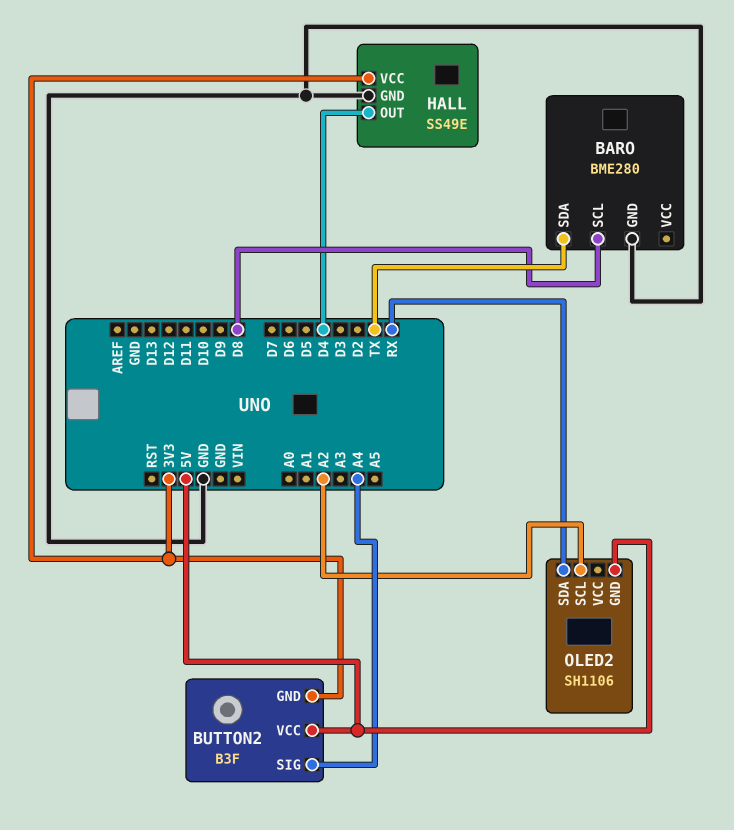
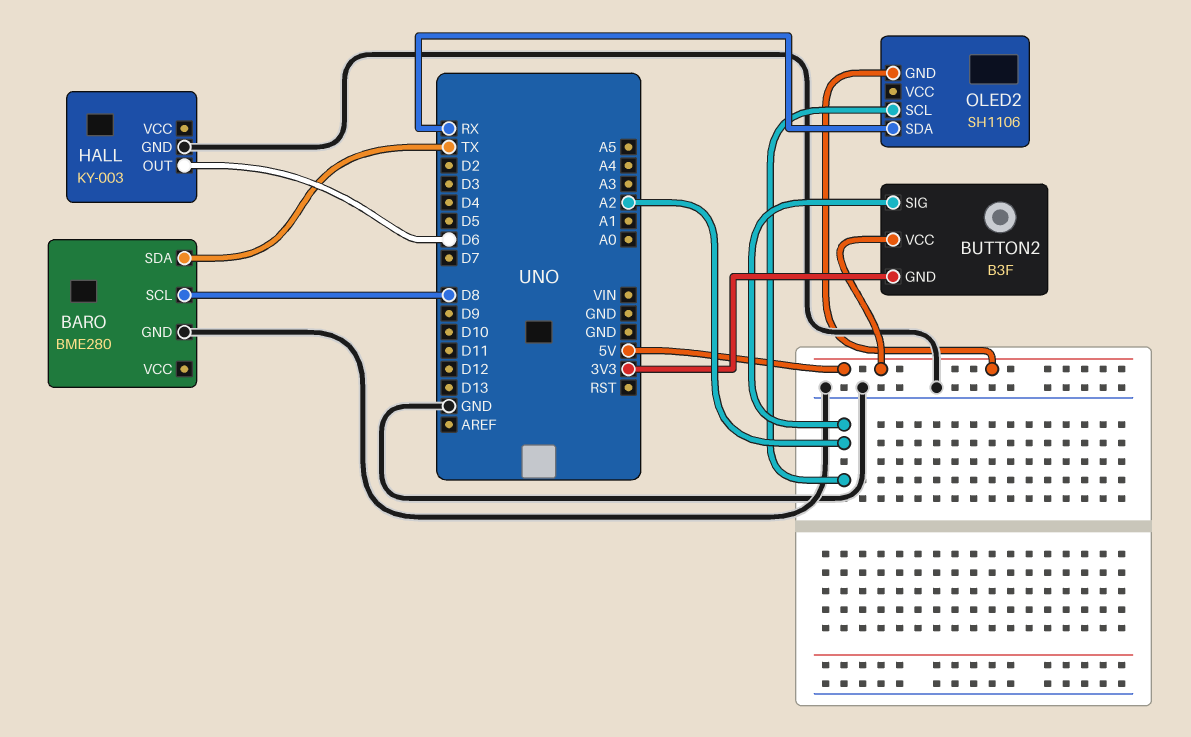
BUTTON2 pin SIG: A4 -> A2
HALL: SS49E -> KY-003
HALL pin OUT: D4 -> D6
HALL pin VCC: 3V3 -> none

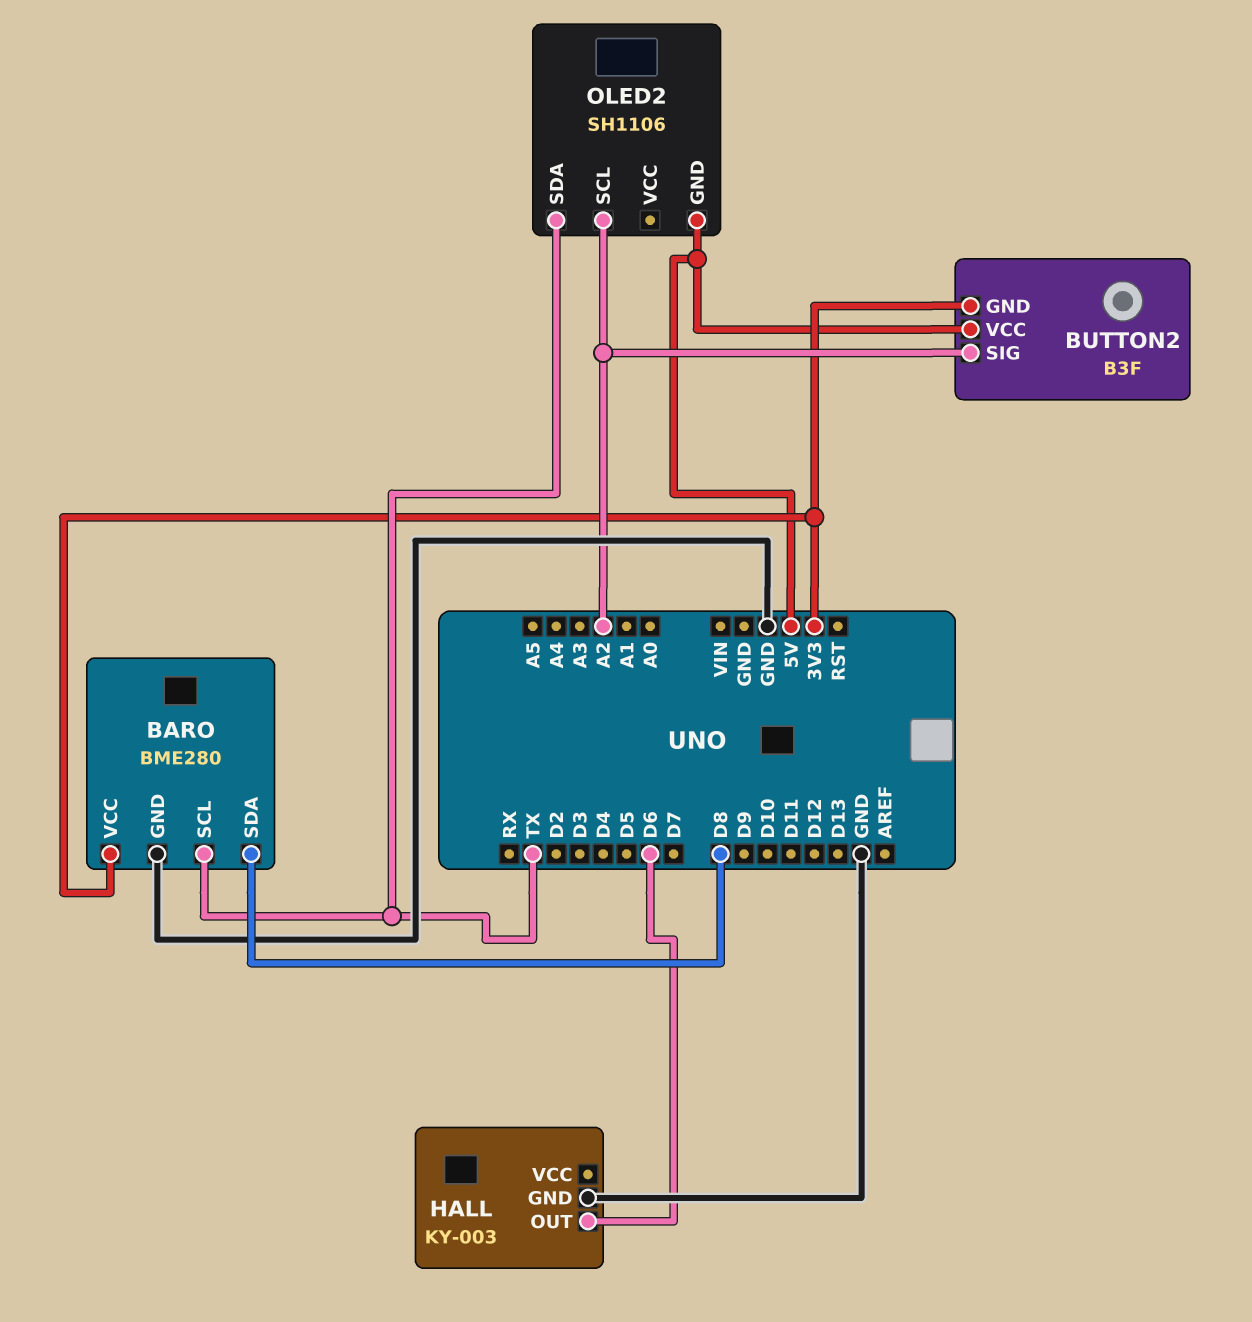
BARO pin SCL: D8 -> TX
BARO pin SDA: TX -> D8
BARO pin VCC: none -> 3V3
OLED2 pin SDA: RX -> TX

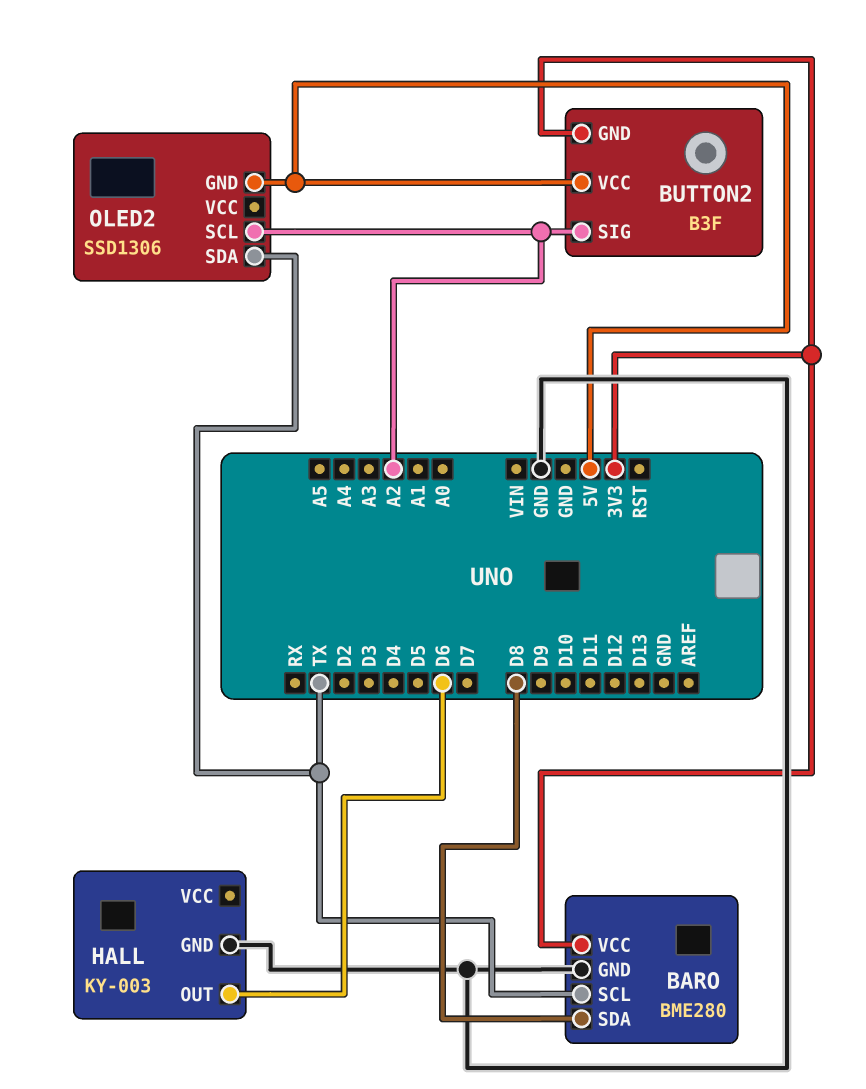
OLED2: SH1106 -> SSD1306

